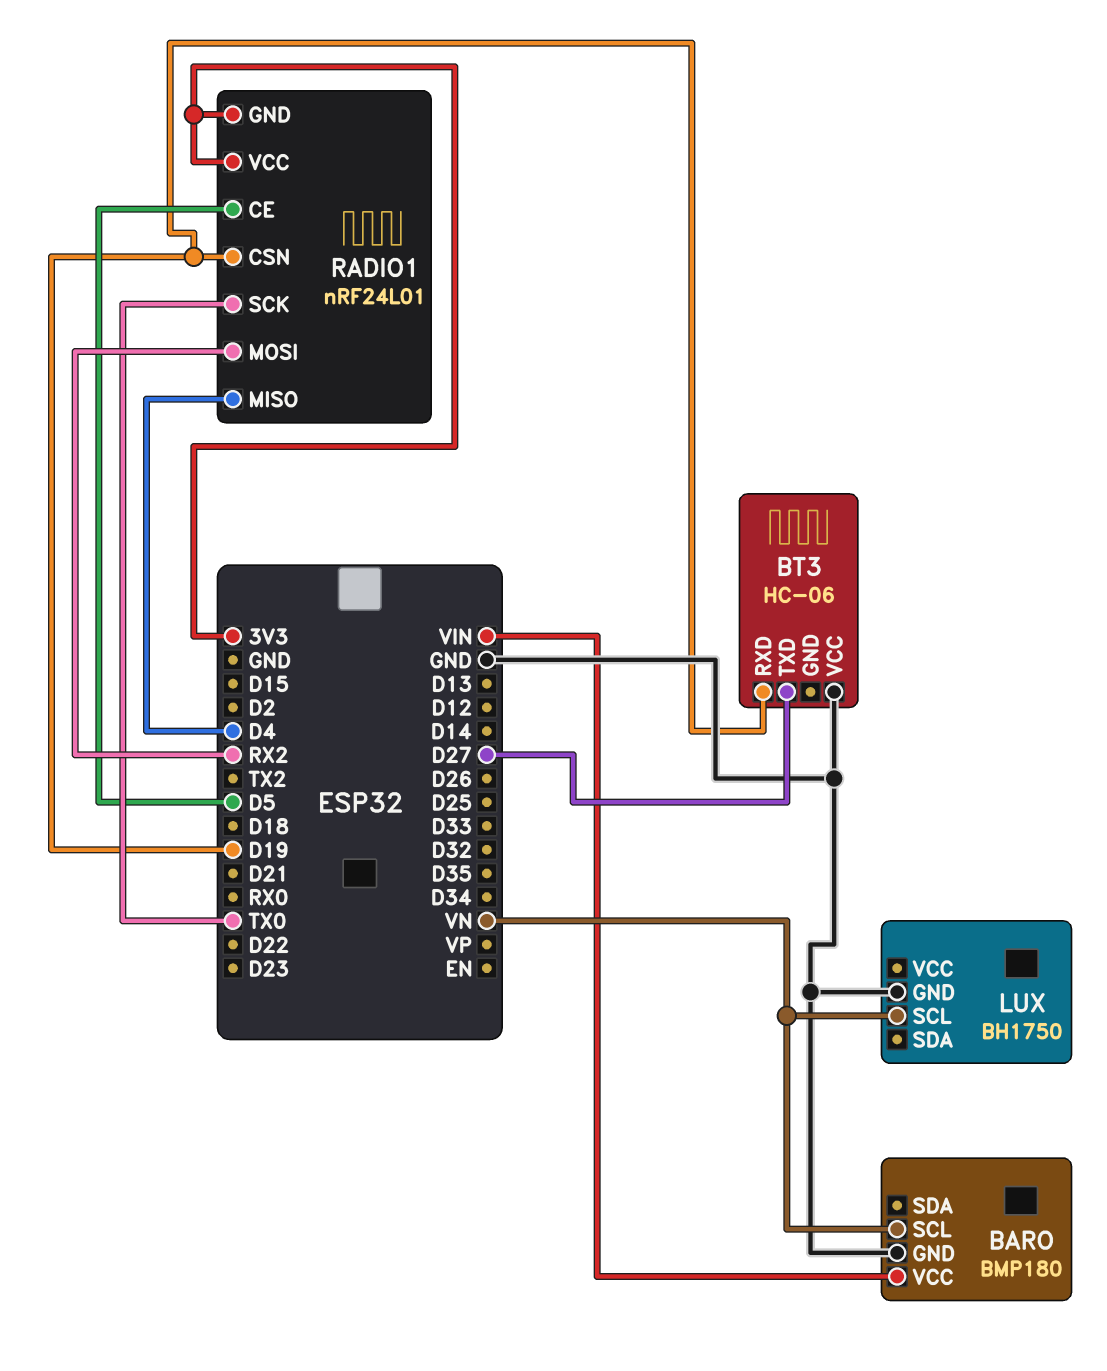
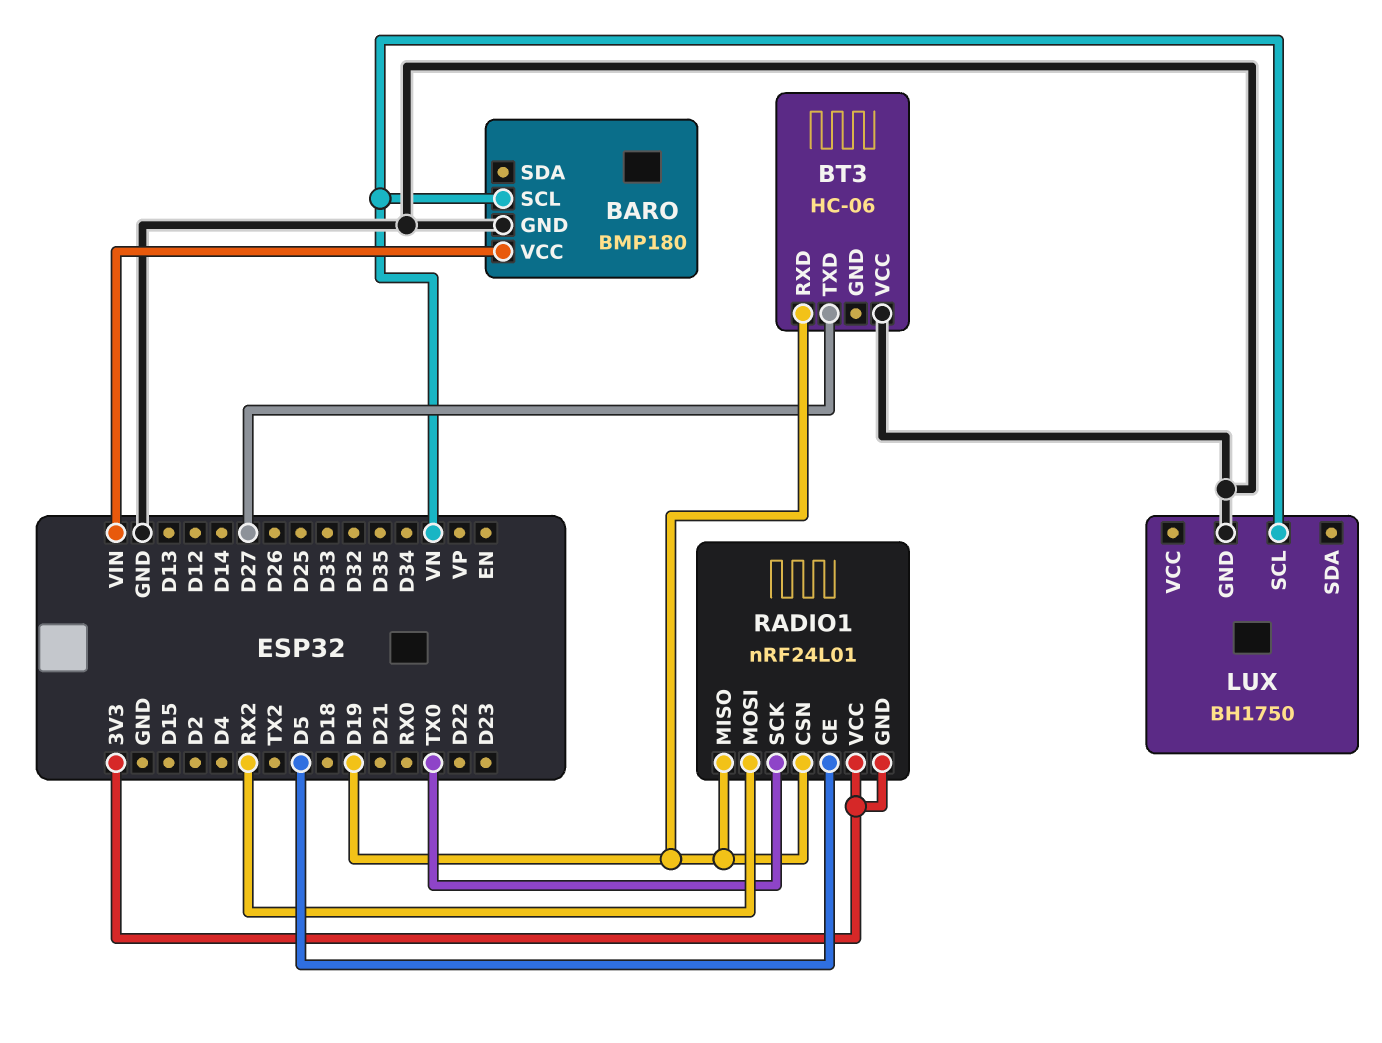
RADIO1 pin MISO: D4 -> D19

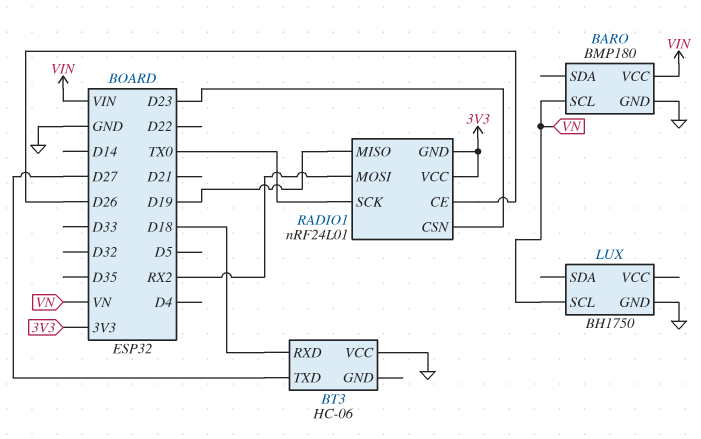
BT3 pin RXD: D19 -> D18
RADIO1 pin CE: D5 -> D26
RADIO1 pin CSN: D19 -> D23

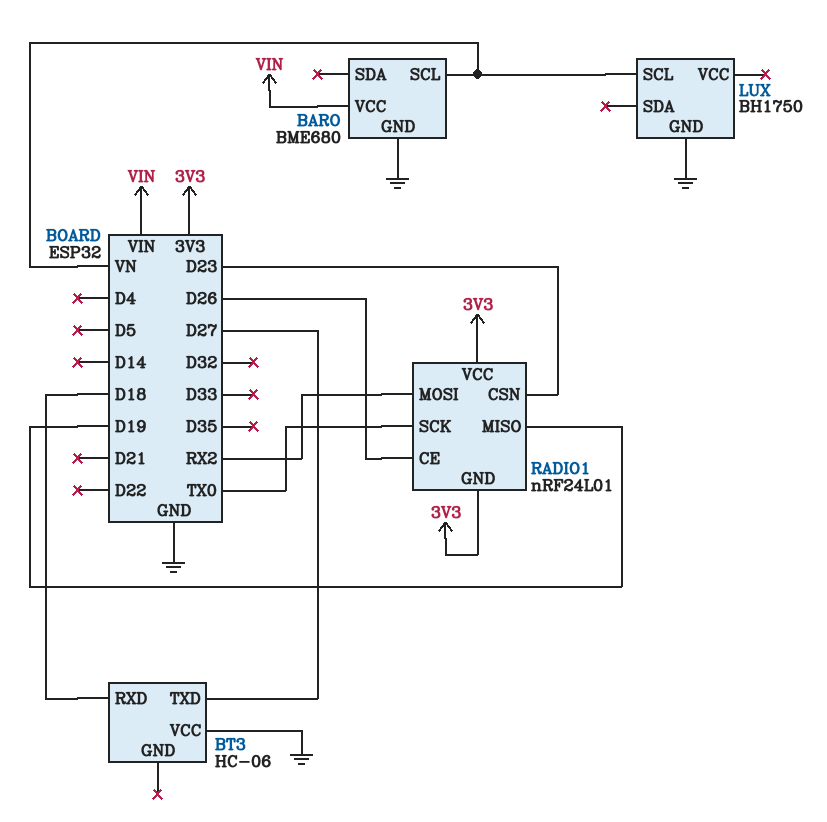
BARO: BMP180 -> BME680

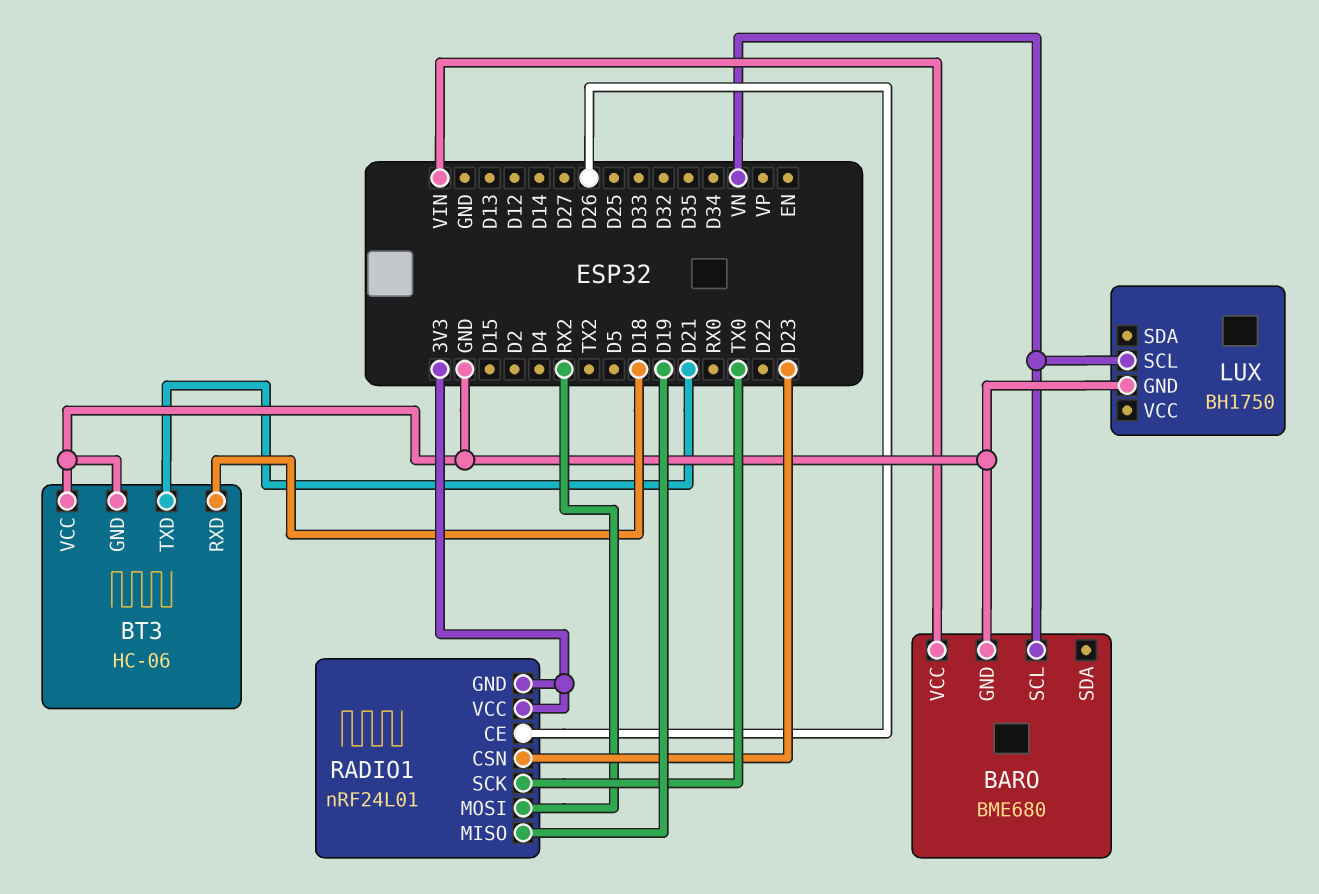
BT3 pin GND: none -> GND
BT3 pin TXD: D27 -> D21

